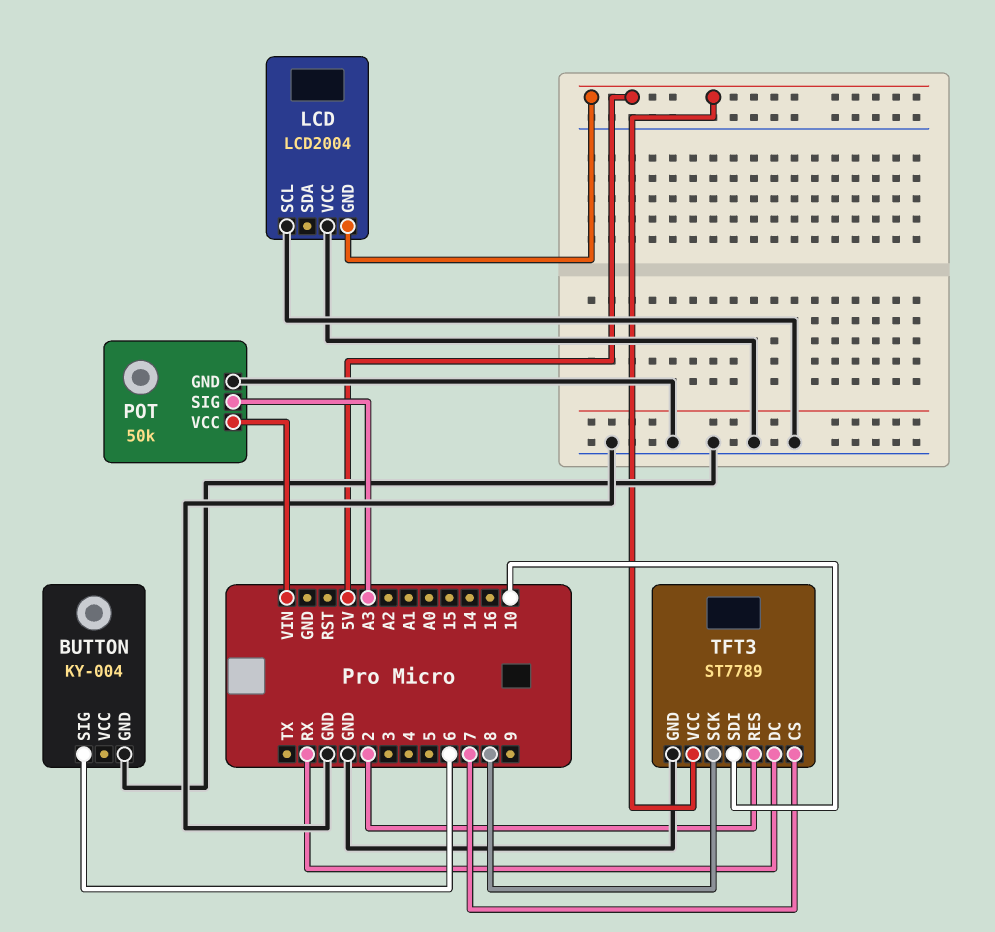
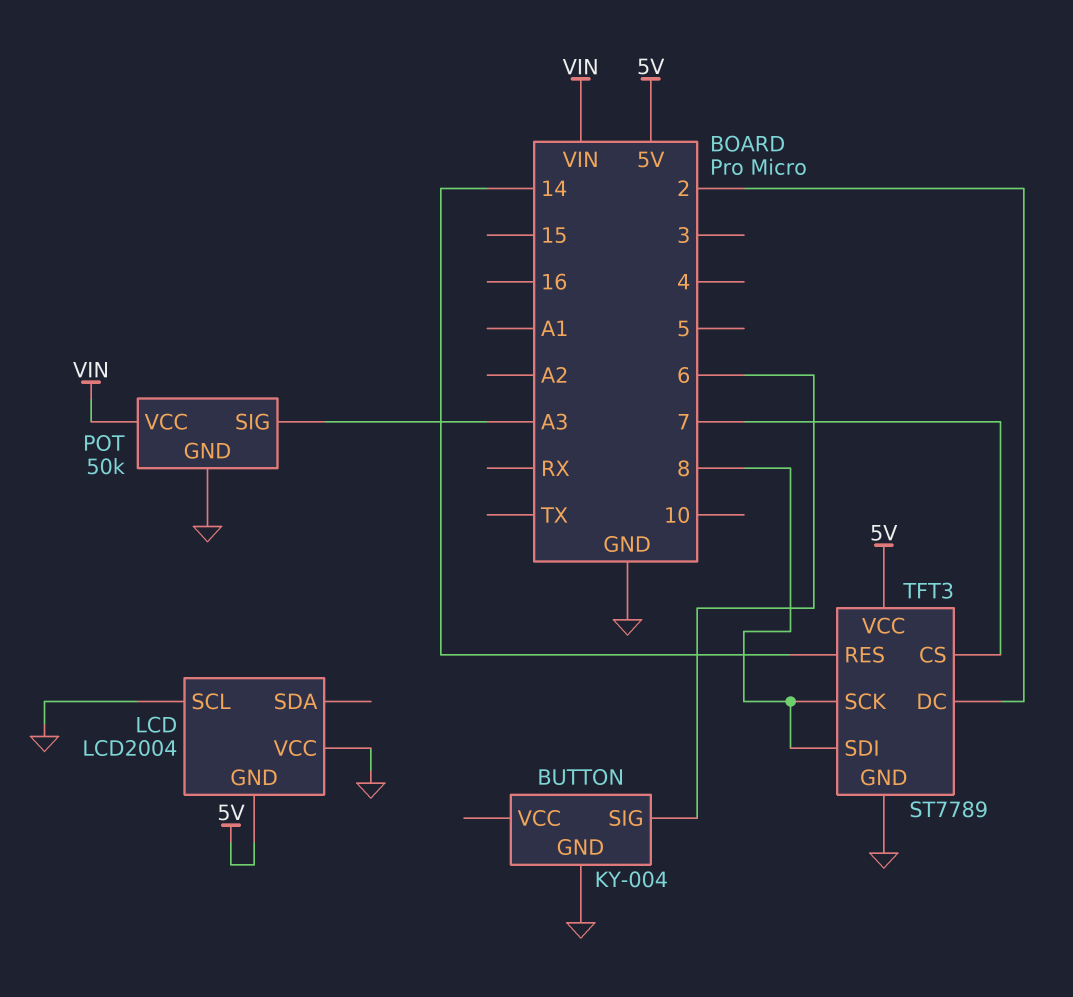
TFT3 pin DC: RX -> 2
TFT3 pin RES: 2 -> 14
TFT3 pin SDI: 10 -> 8

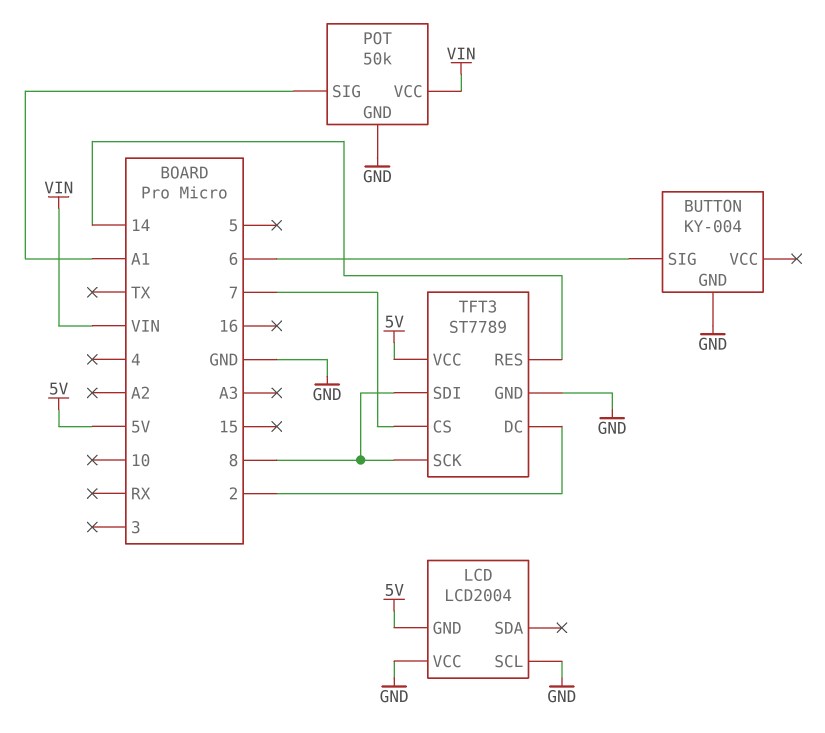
POT pin SIG: A3 -> A1

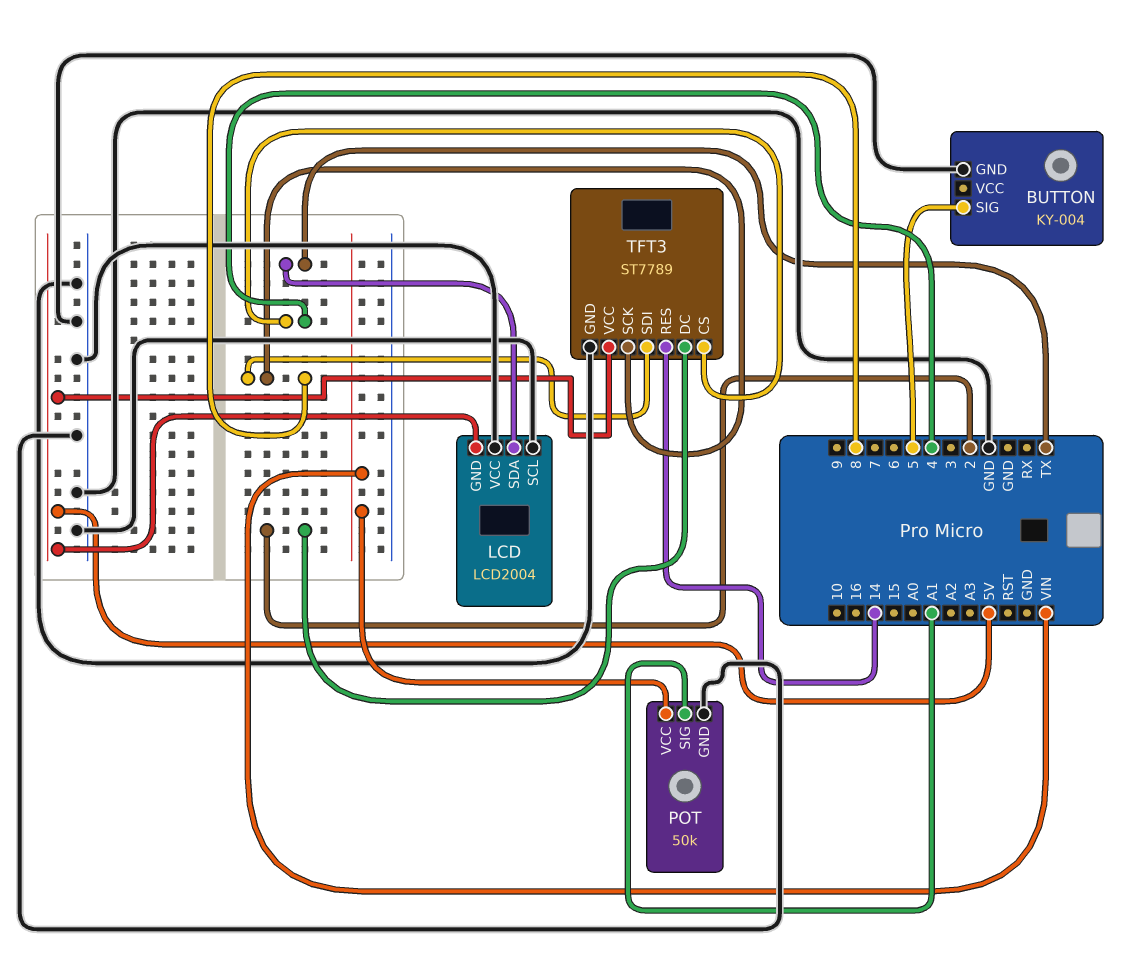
BUTTON pin SIG: 6 -> 5
LCD pin SDA: none -> TX
TFT3 pin CS: 7 -> 4

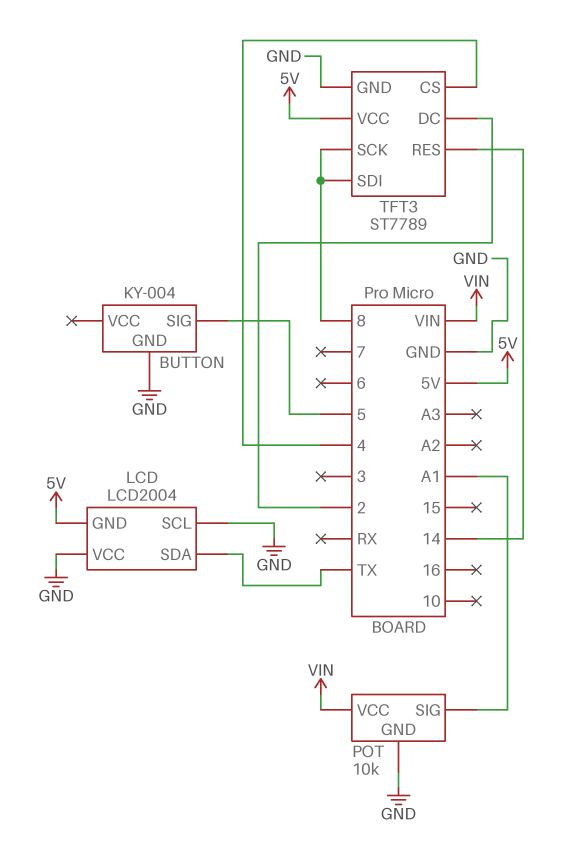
POT: 50k -> 10k

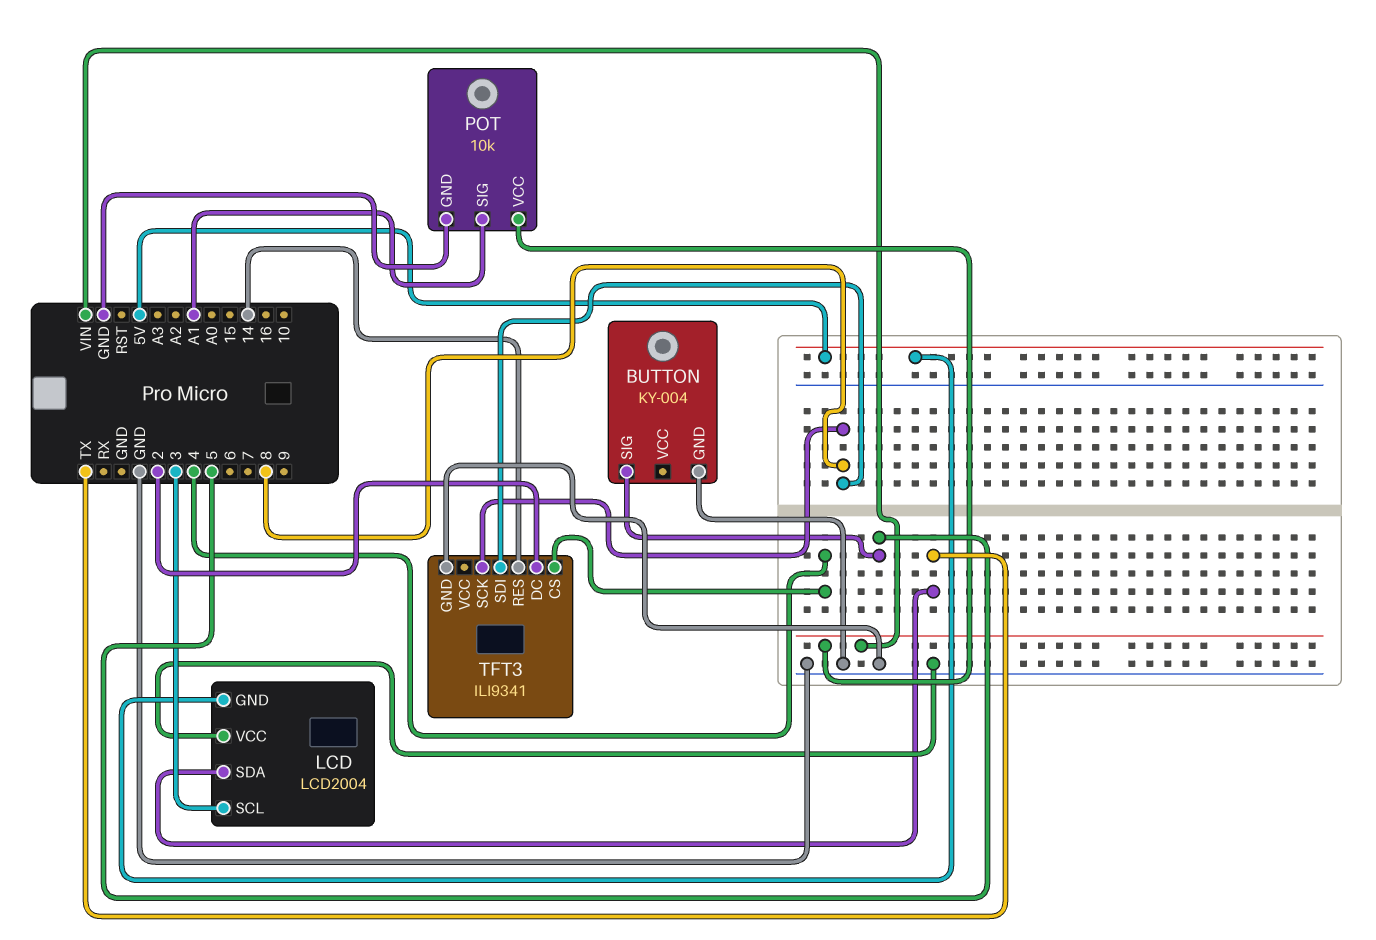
LCD pin SCL: GND -> 3
TFT3: ST7789 -> ILI9341
TFT3 pin VCC: 5V -> none

